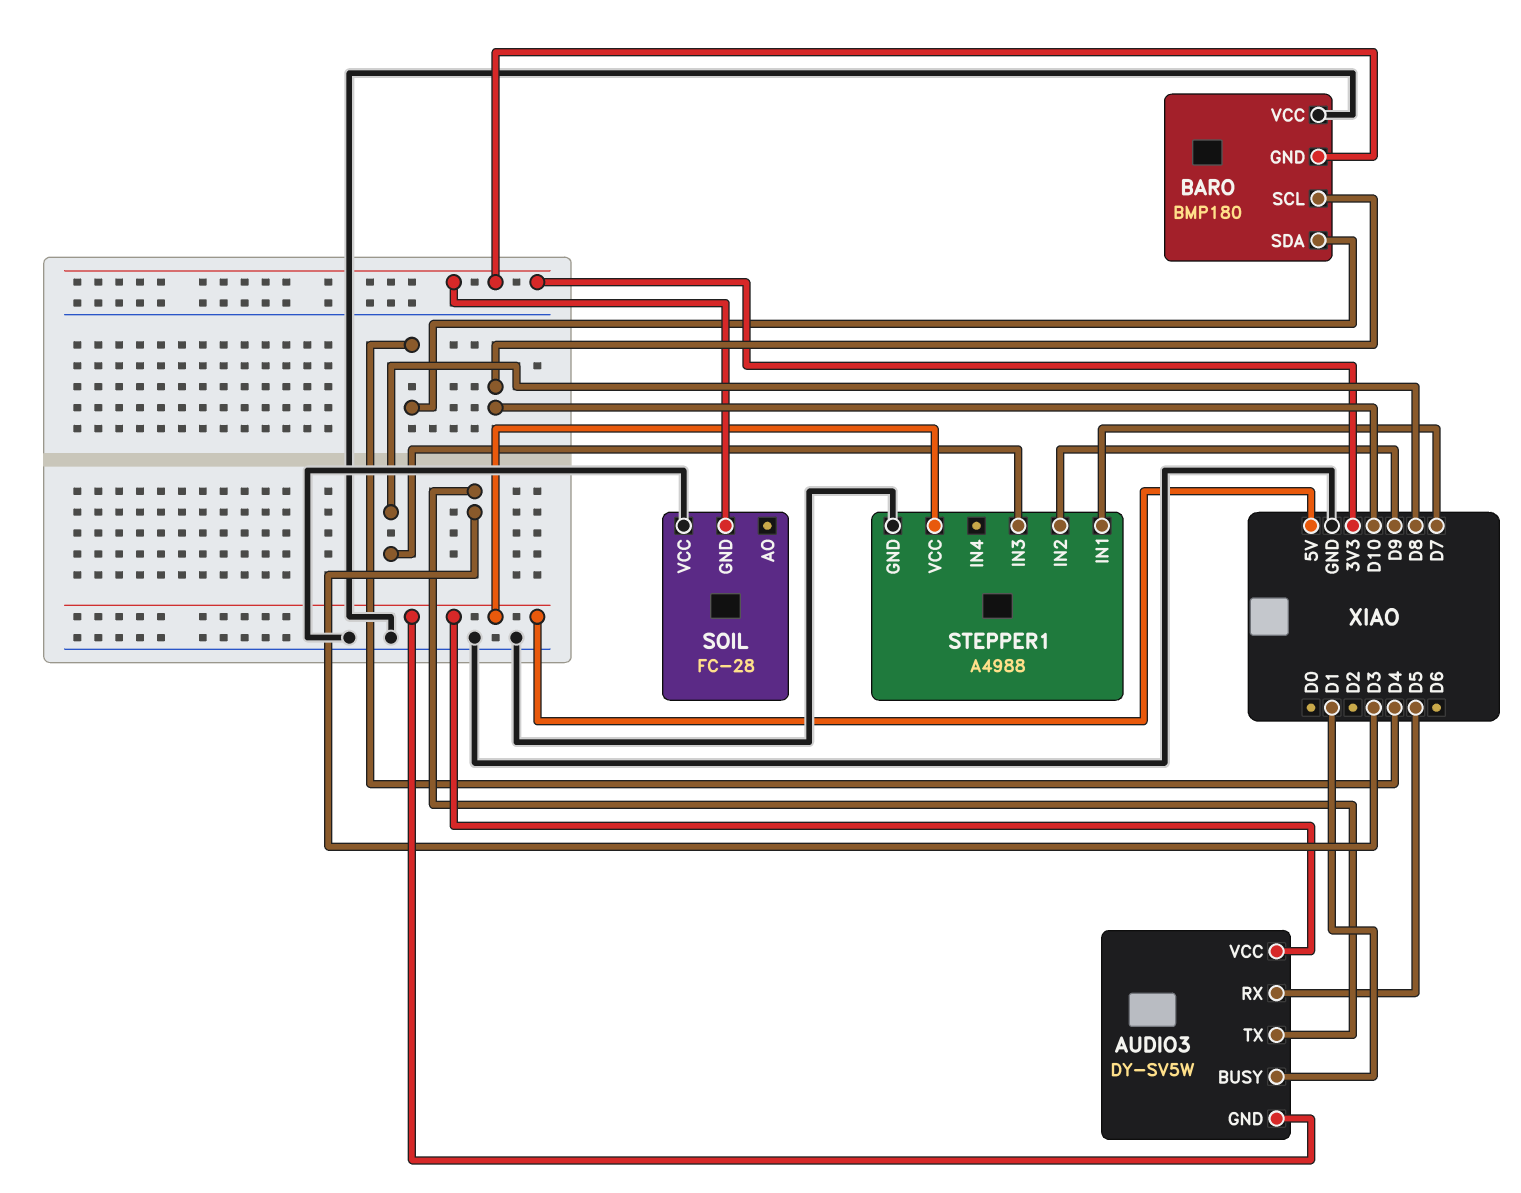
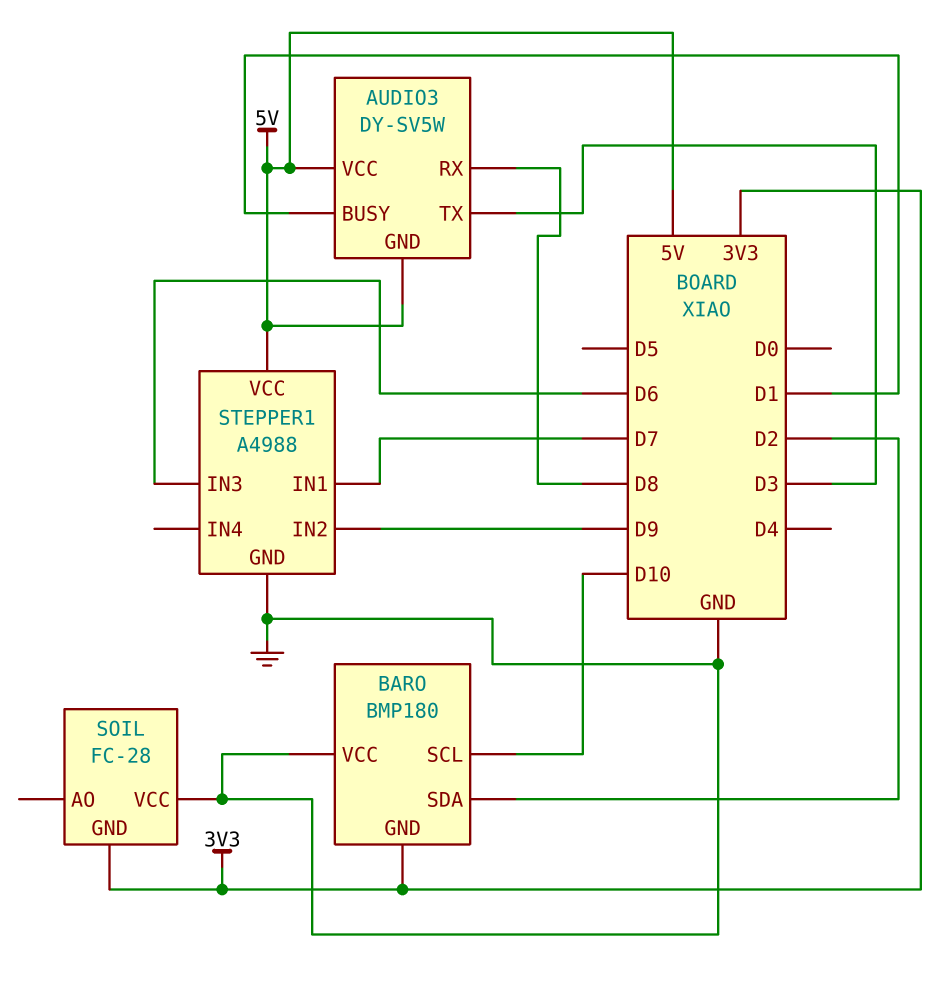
AUDIO3 pin RX: D5 -> D8
BARO pin SDA: D4 -> D2
STEPPER1 pin IN3: D8 -> D6

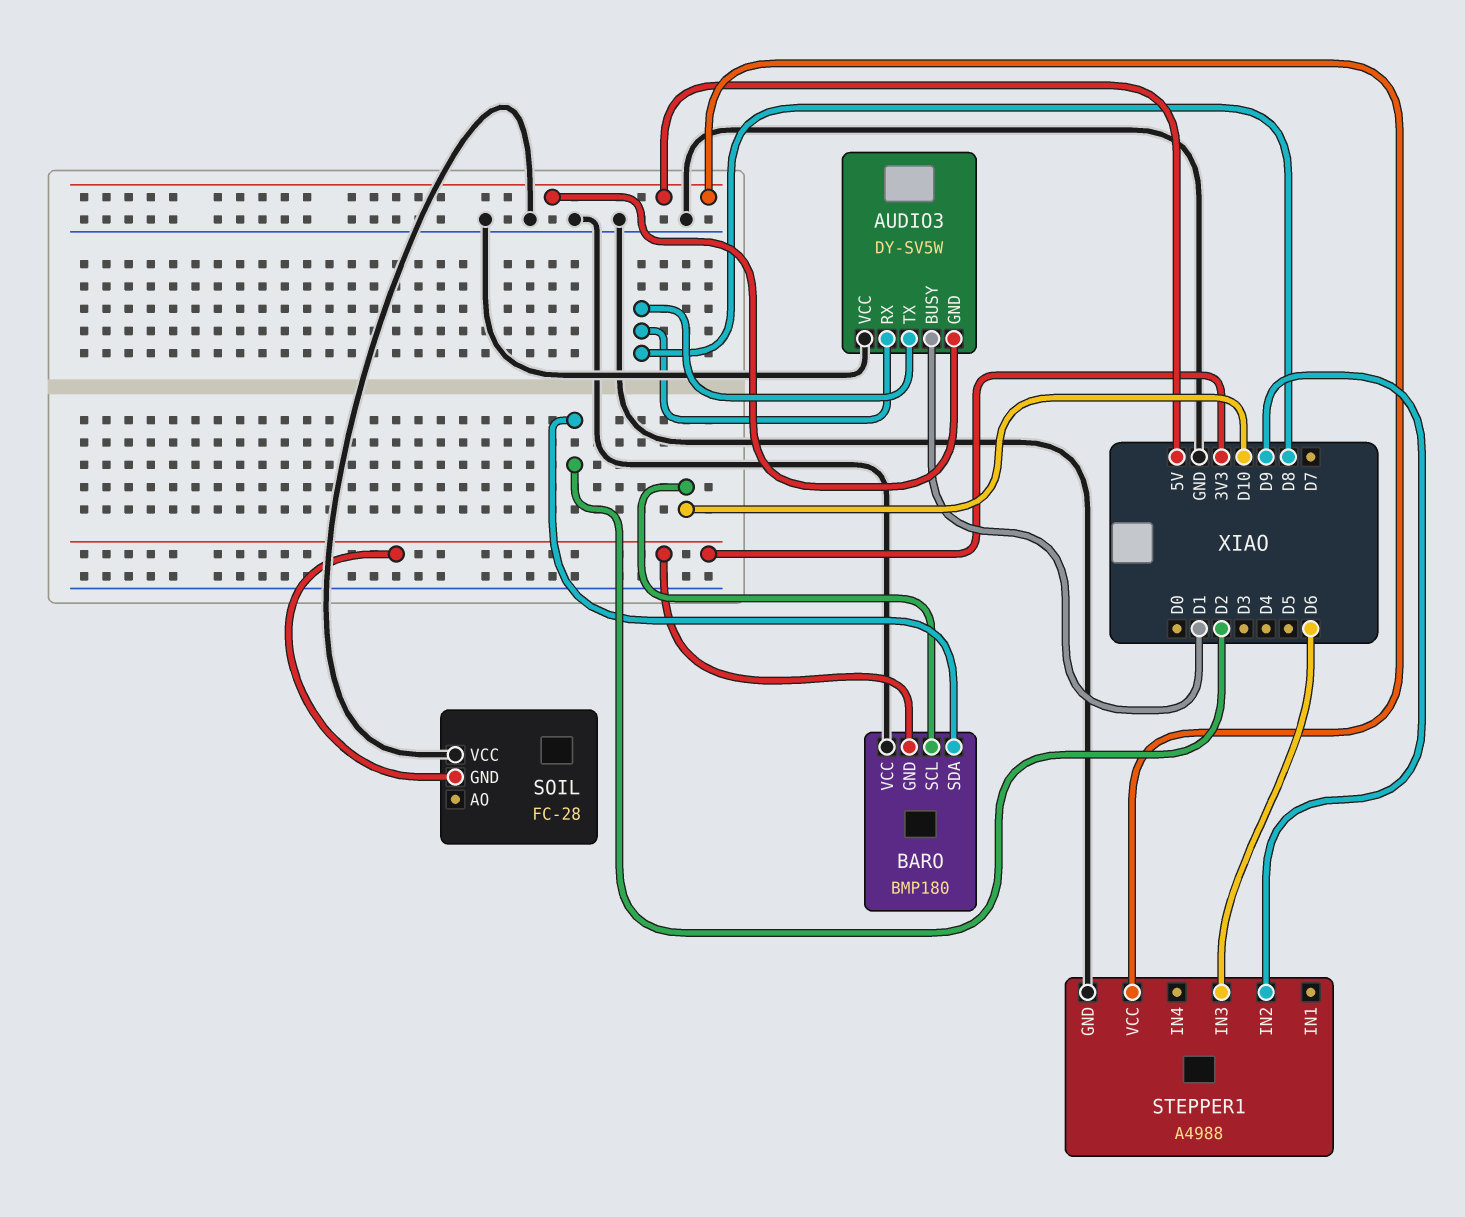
AUDIO3 pin TX: D3 -> D8
AUDIO3 pin VCC: 5V -> GND
STEPPER1 pin IN1: D7 -> none

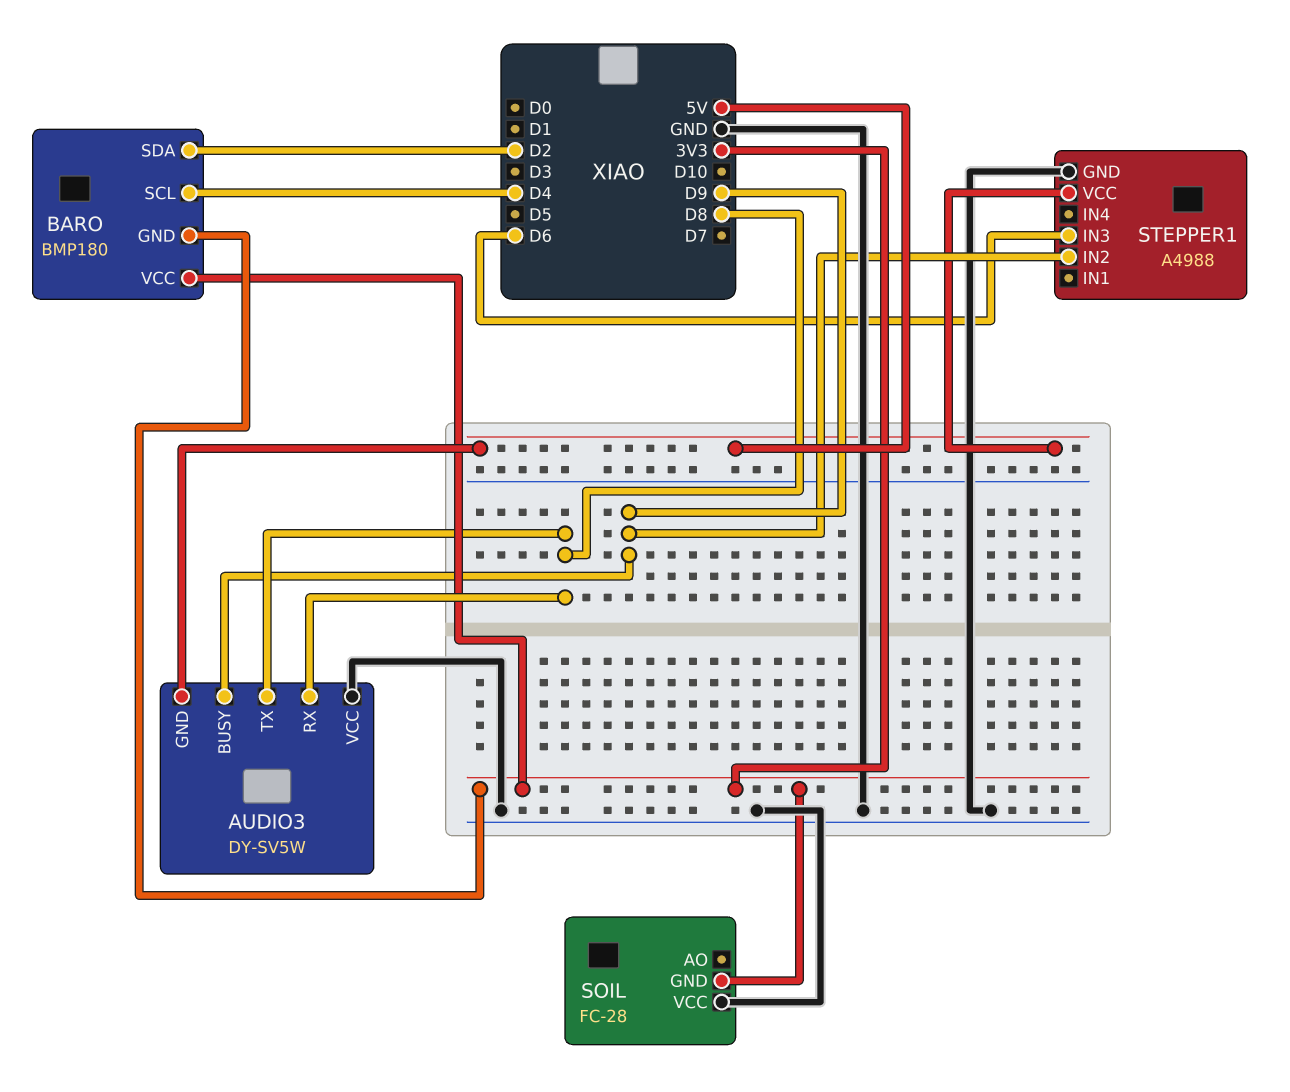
AUDIO3 pin BUSY: D1 -> D9
BARO pin SCL: D10 -> D4
BARO pin VCC: GND -> 3V3

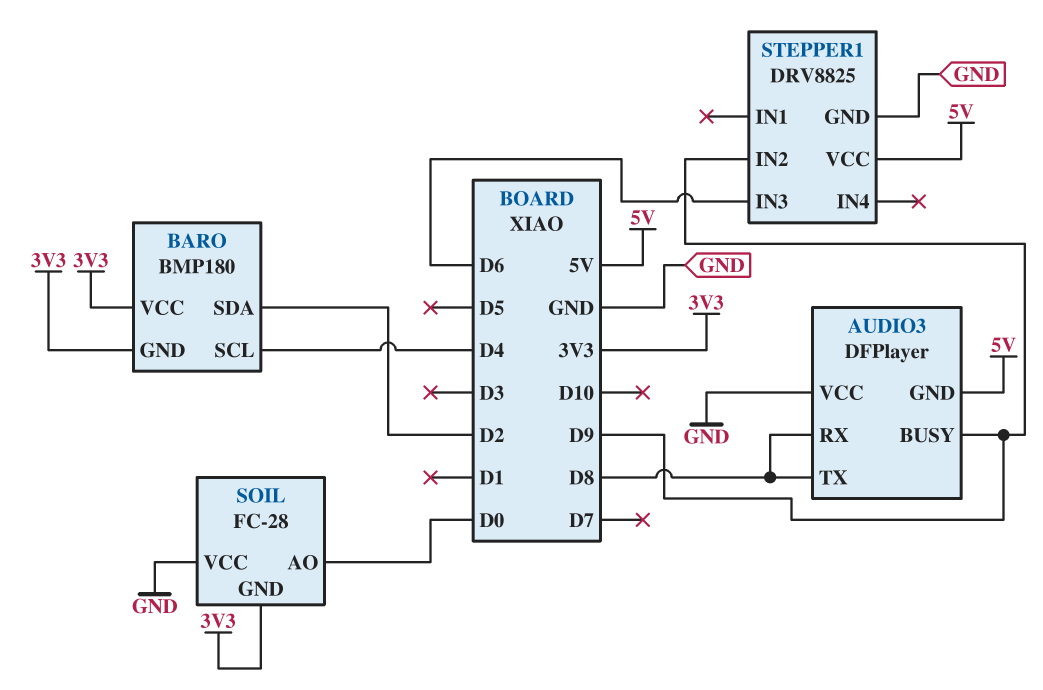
AUDIO3: DY-SV5W -> DFPlayer
SOIL pin AO: none -> D0
STEPPER1: A4988 -> DRV8825

